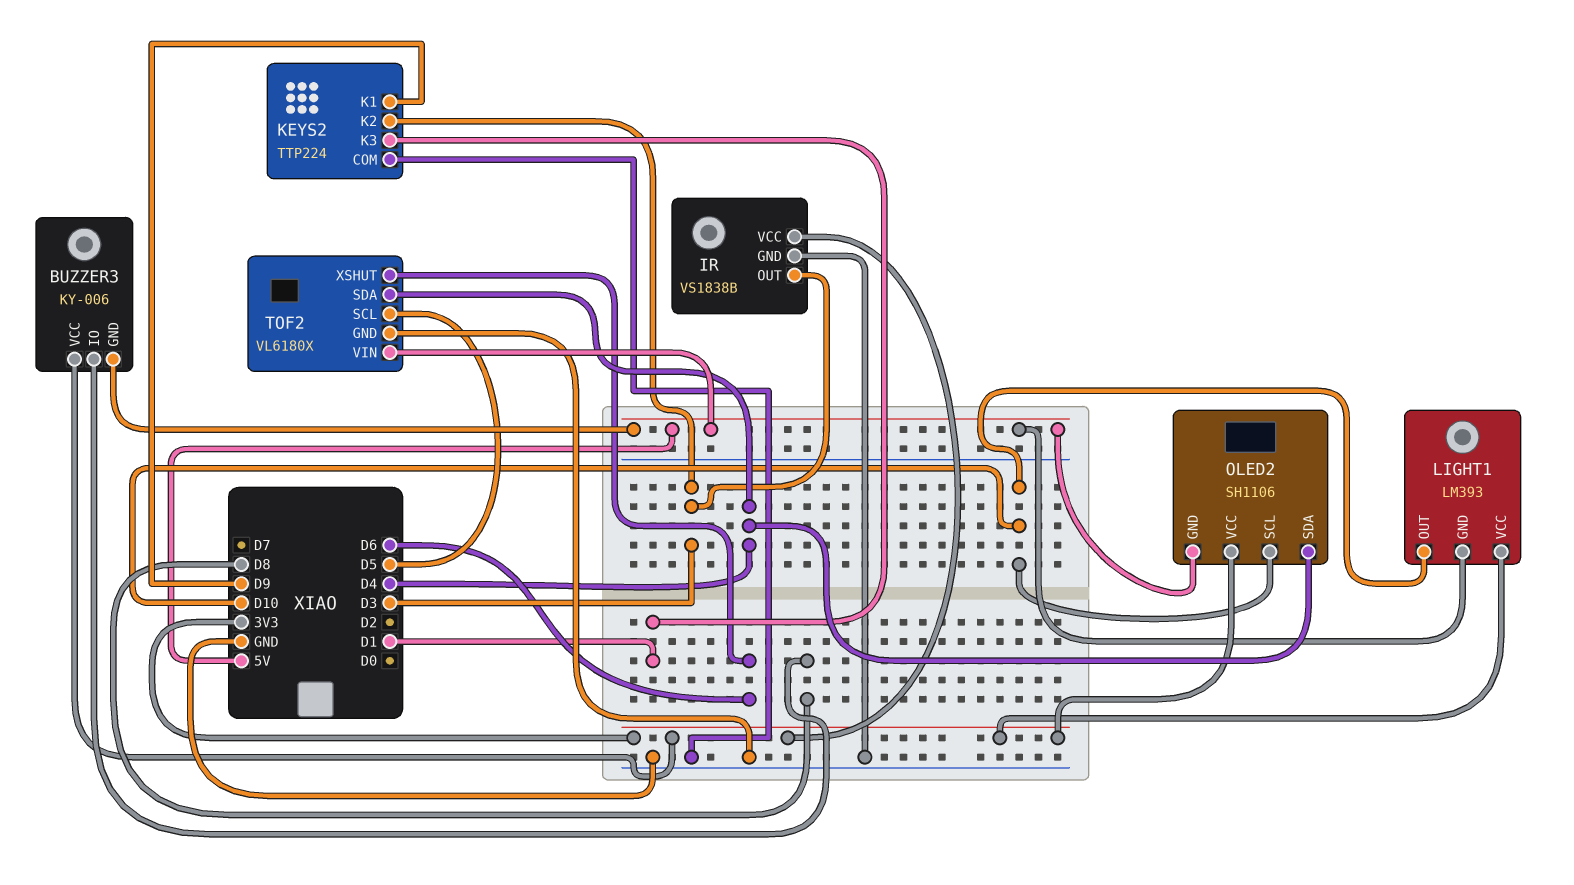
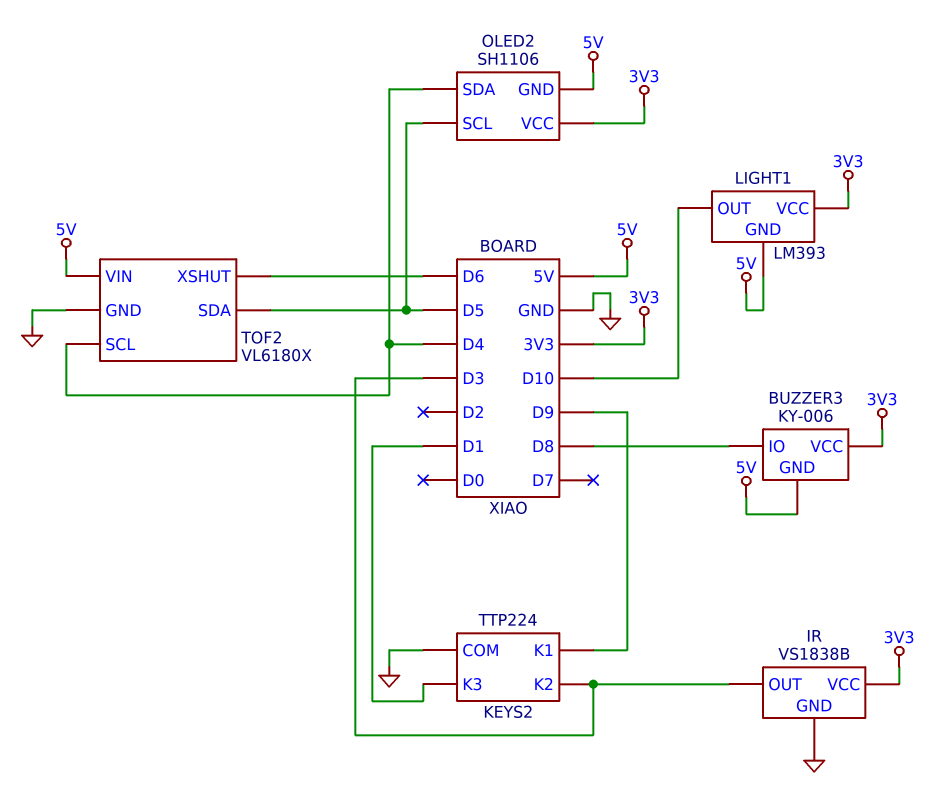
OLED2 pin SCL: D10 -> D5
TOF2 pin SCL: D5 -> D4
TOF2 pin SDA: D4 -> D5

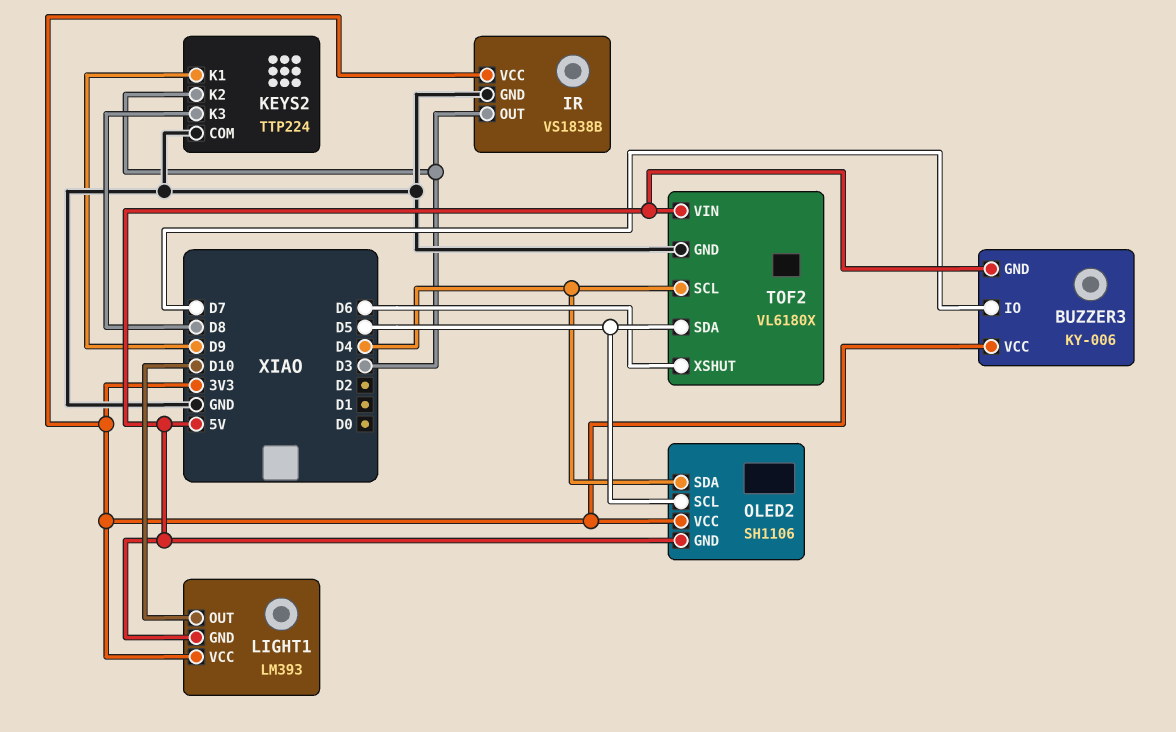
BUZZER3 pin IO: D8 -> D7
KEYS2 pin K3: D1 -> D8

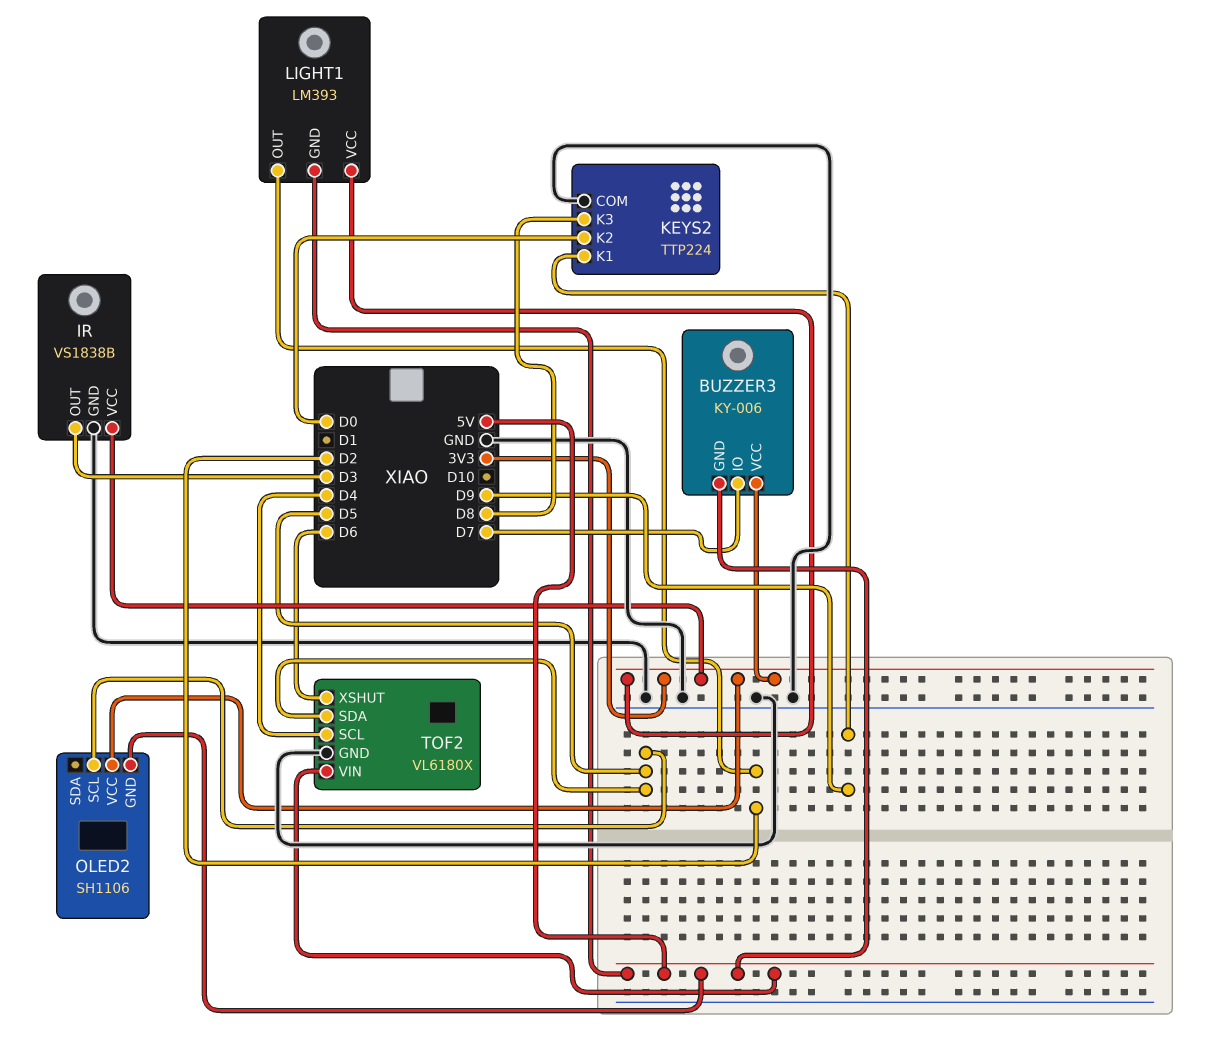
KEYS2 pin K2: D3 -> D0
LIGHT1 pin OUT: D10 -> D2
OLED2 pin SDA: D4 -> none

